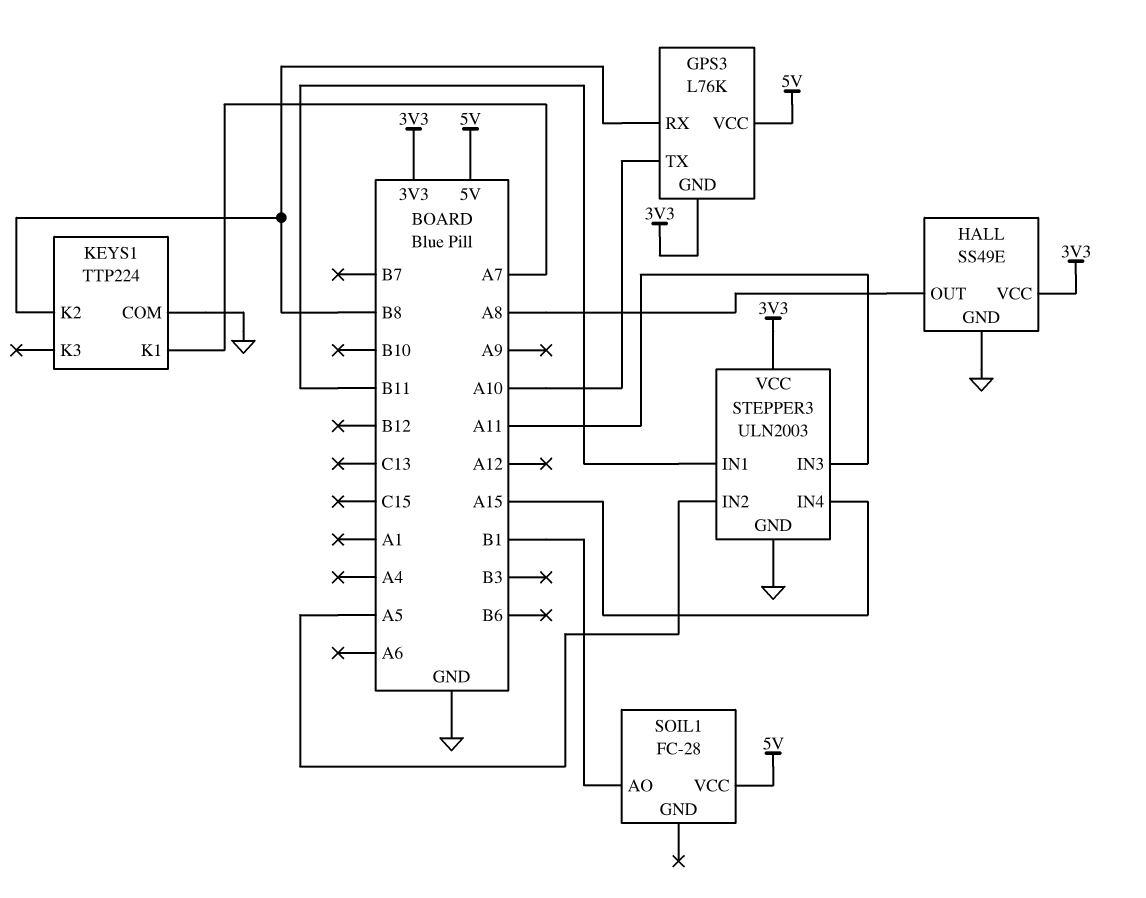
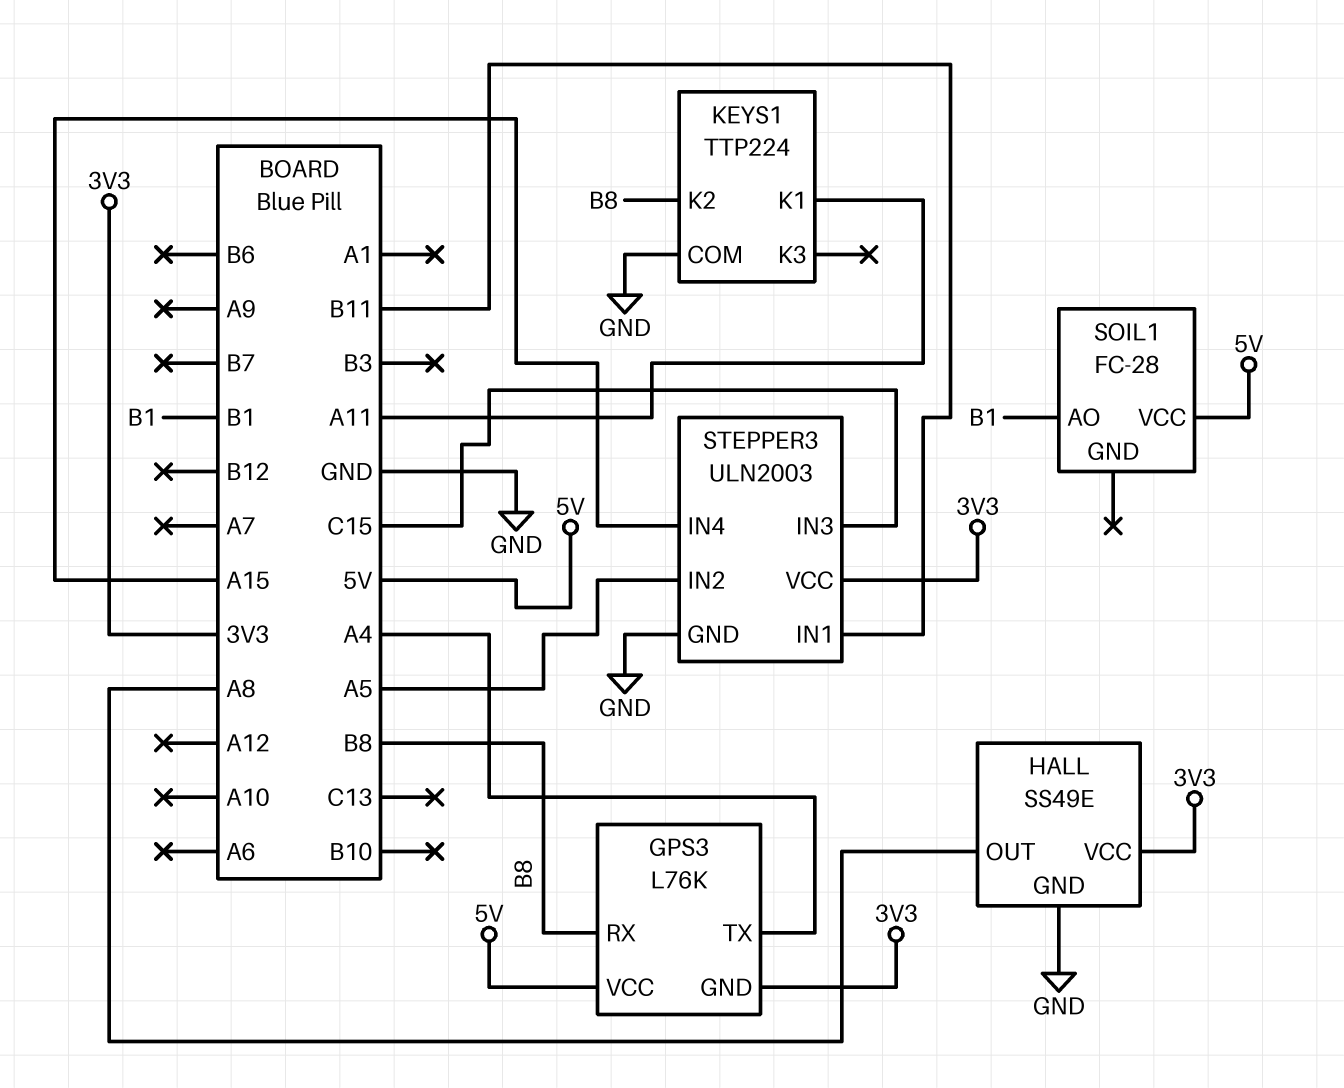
GPS3 pin TX: A10 -> A4
KEYS1 pin K1: A7 -> A11
STEPPER3 pin IN3: A11 -> C15

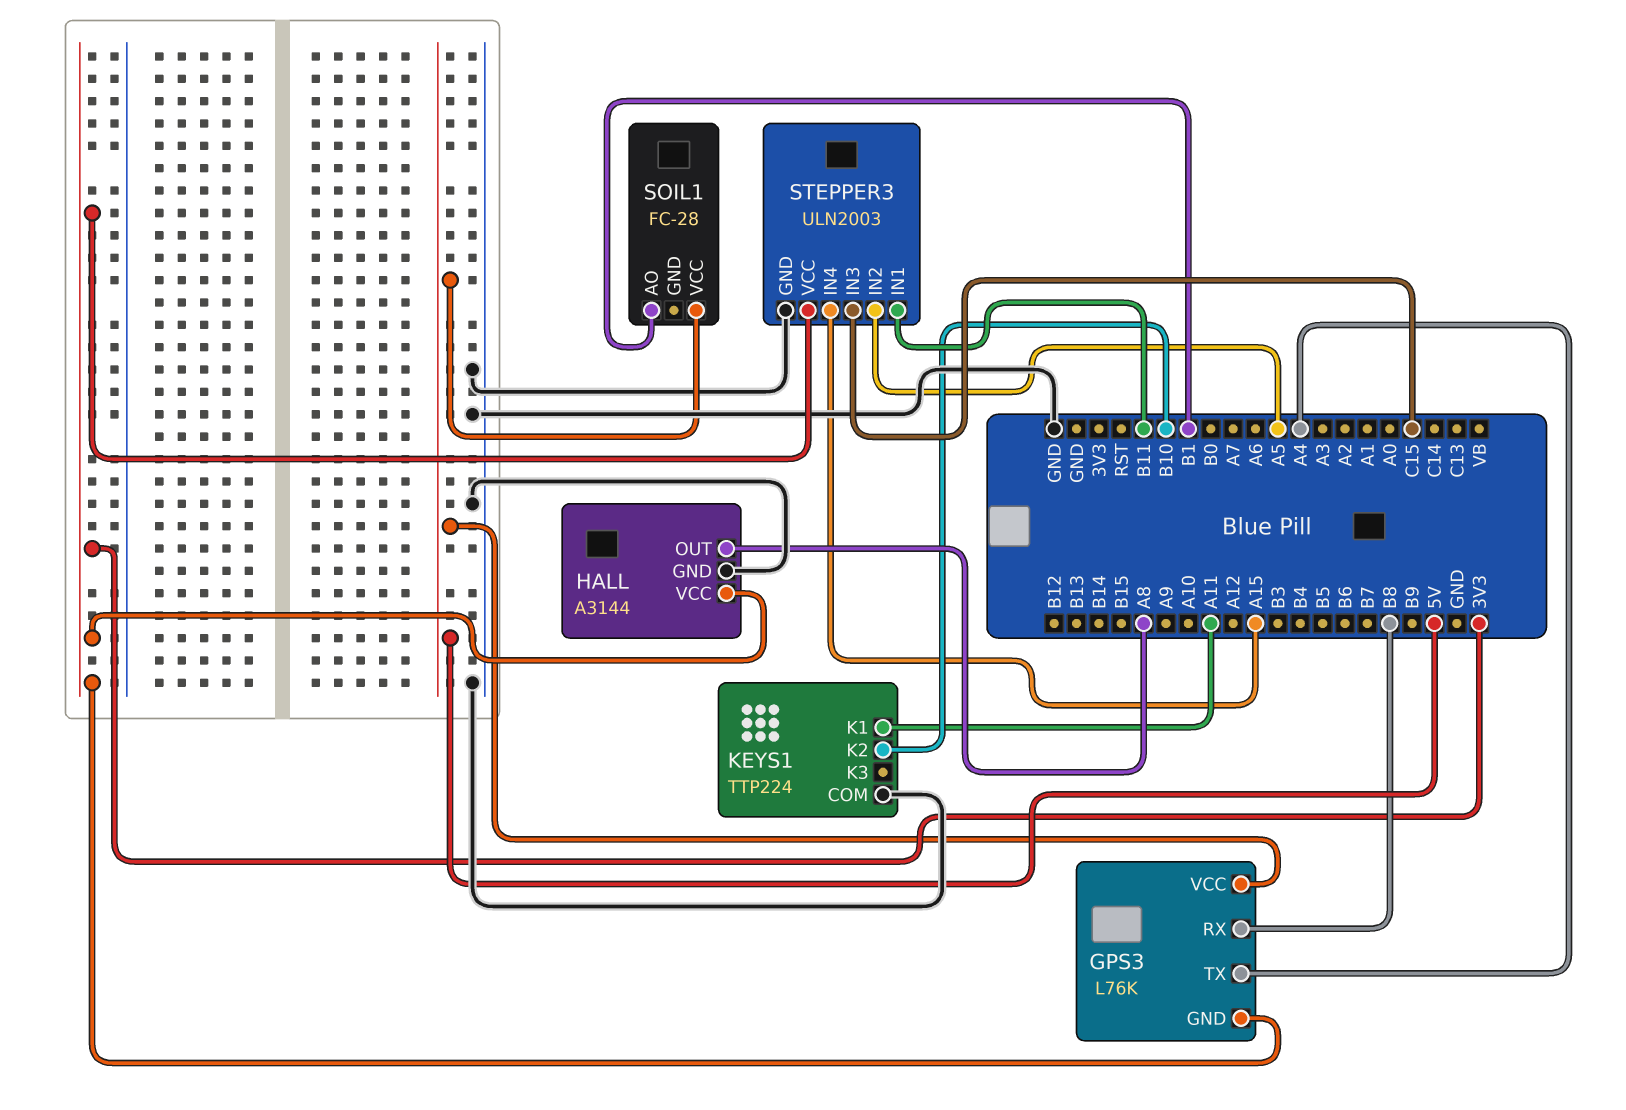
HALL: SS49E -> A3144
KEYS1 pin K2: B8 -> B10

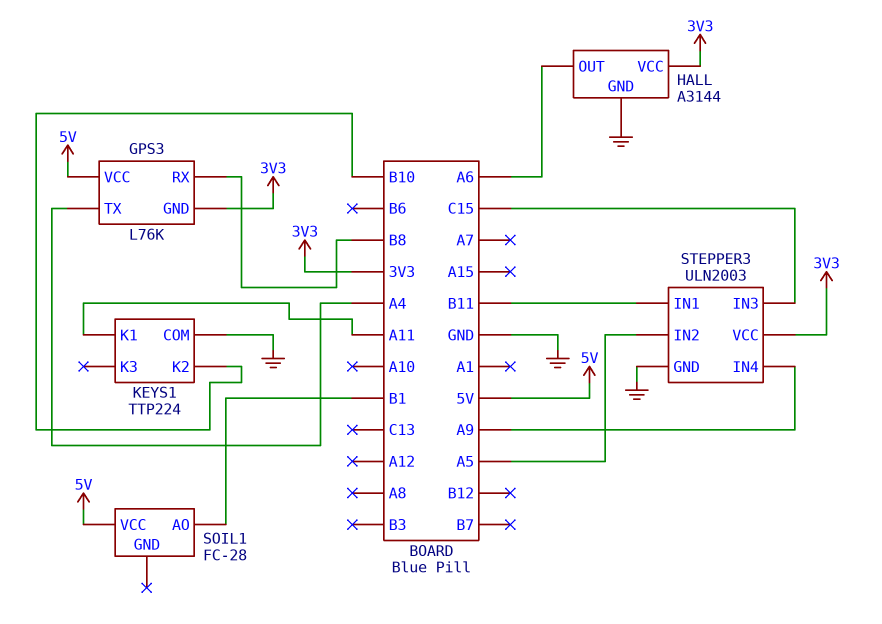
HALL pin OUT: A8 -> A6
STEPPER3 pin IN4: A15 -> A9

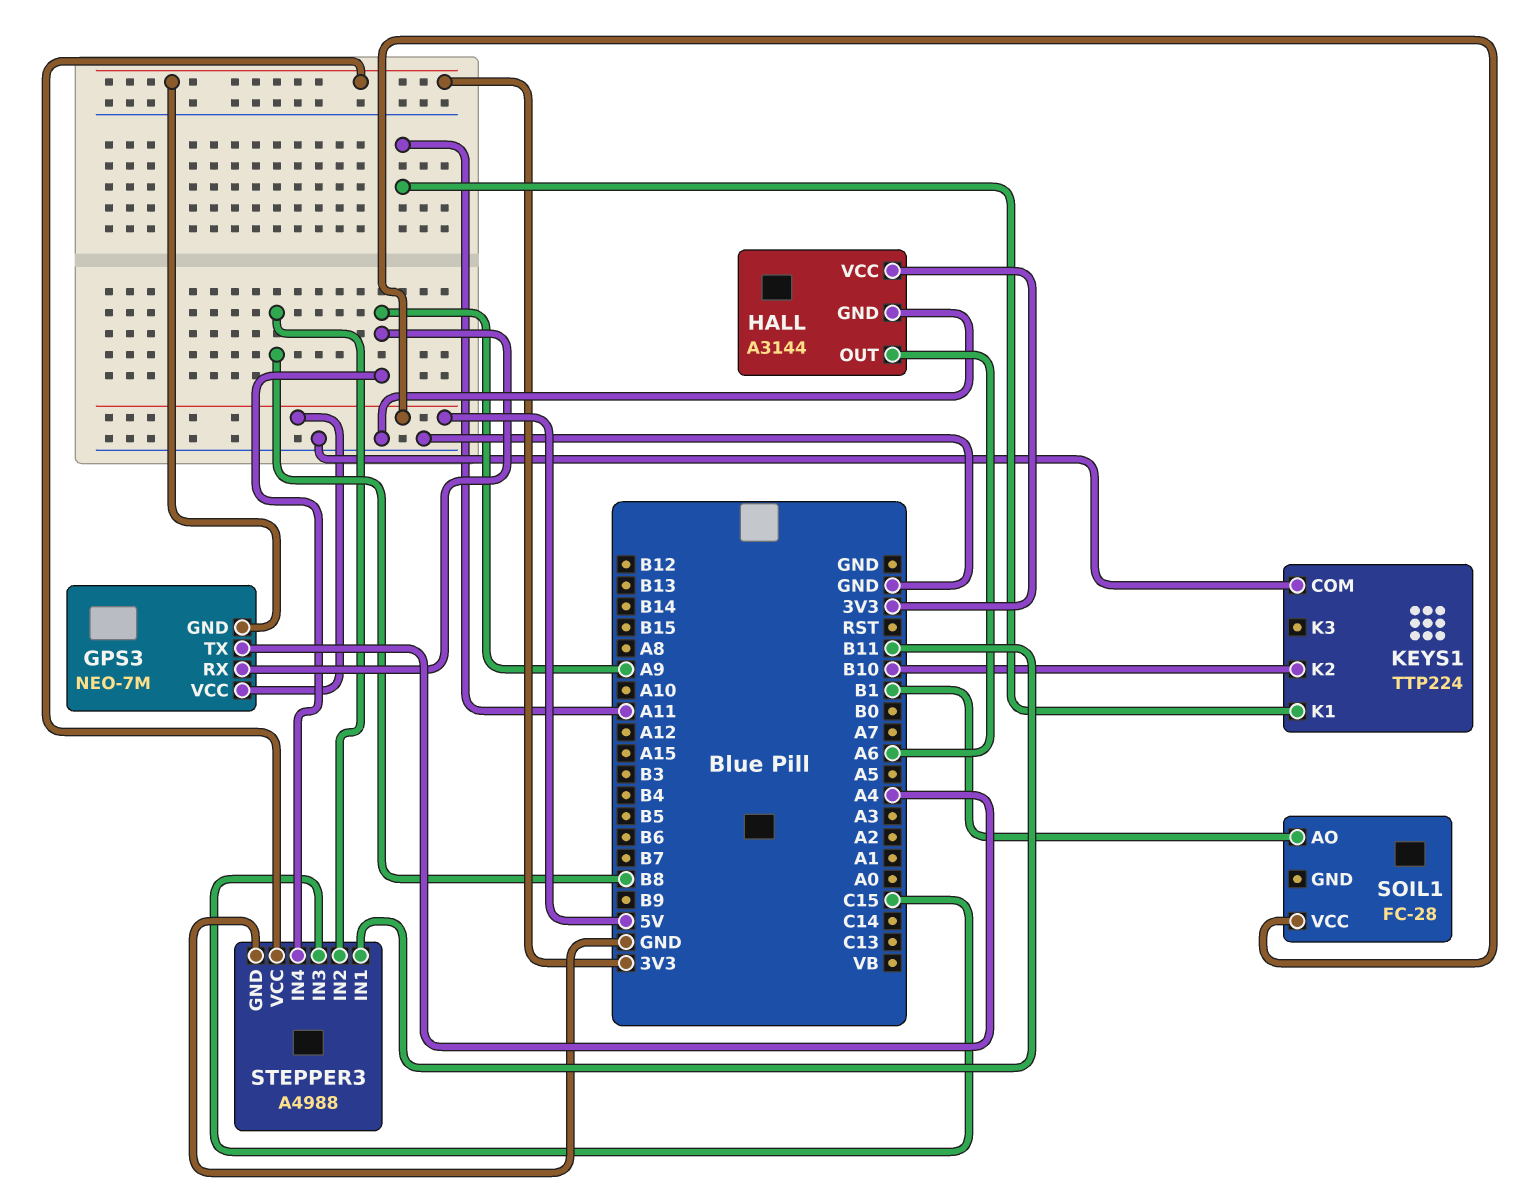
GPS3: L76K -> NEO-7M
GPS3 pin RX: B8 -> A9
STEPPER3: ULN2003 -> A4988
STEPPER3 pin IN2: A5 -> B8

